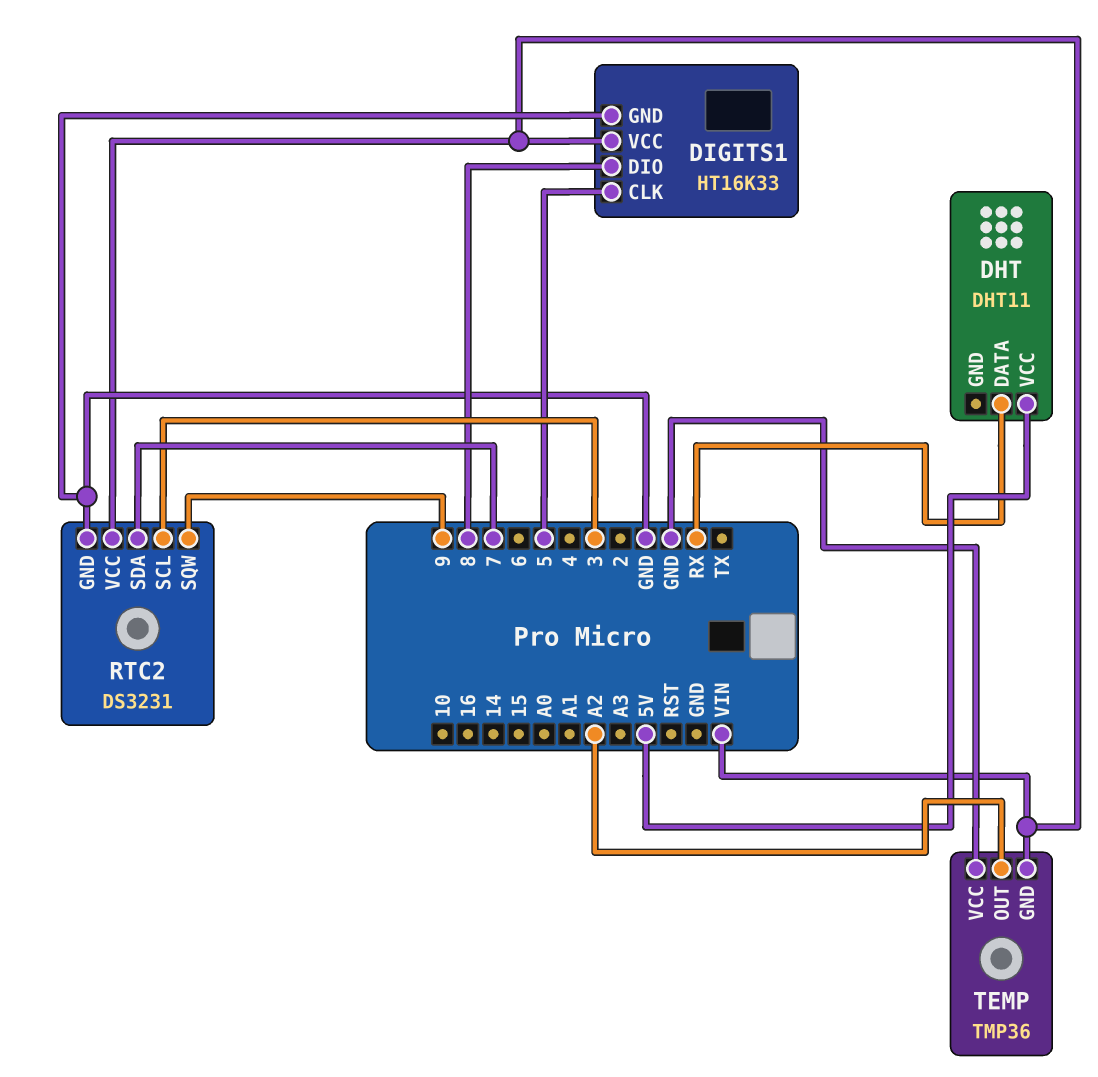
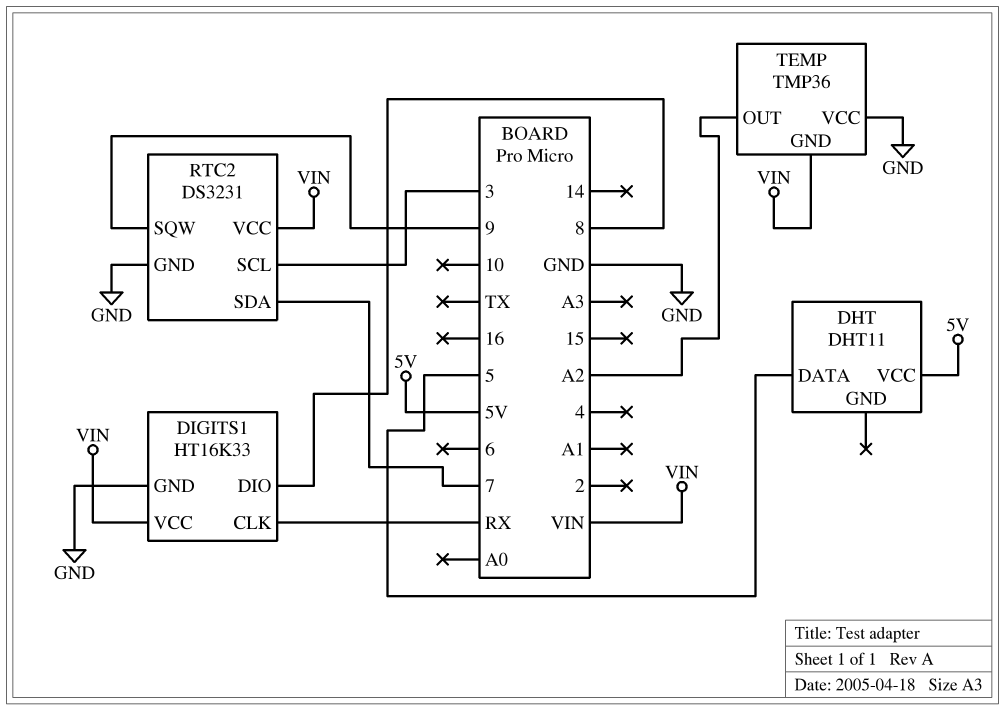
DHT pin DATA: RX -> 5
DIGITS1 pin CLK: 5 -> RX

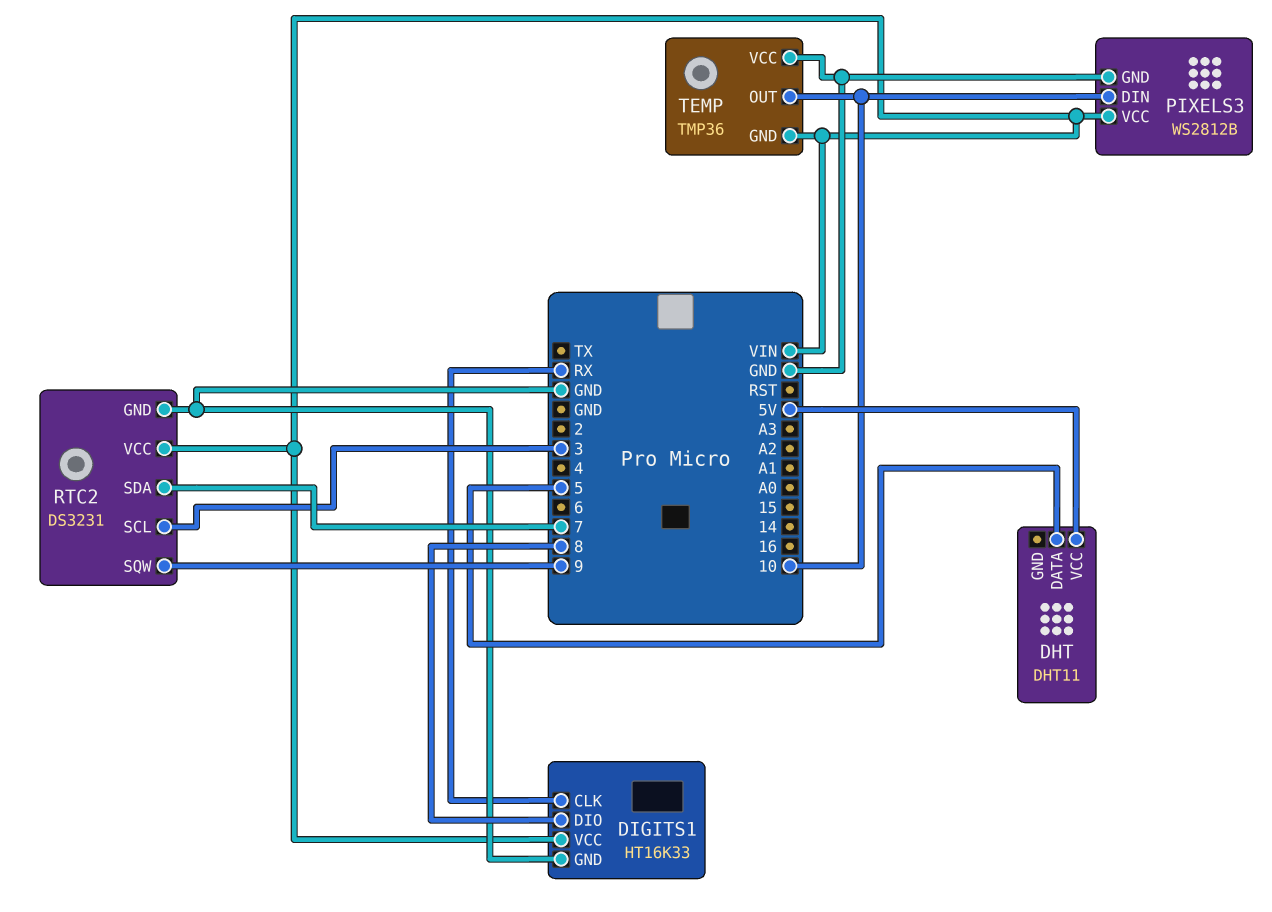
PIXELS3: none -> WS2812B
PIXELS3 pin DIN: none -> 10
PIXELS3 pin GND: none -> GND
PIXELS3 pin VCC: none -> VIN
TEMP pin OUT: A2 -> 10

